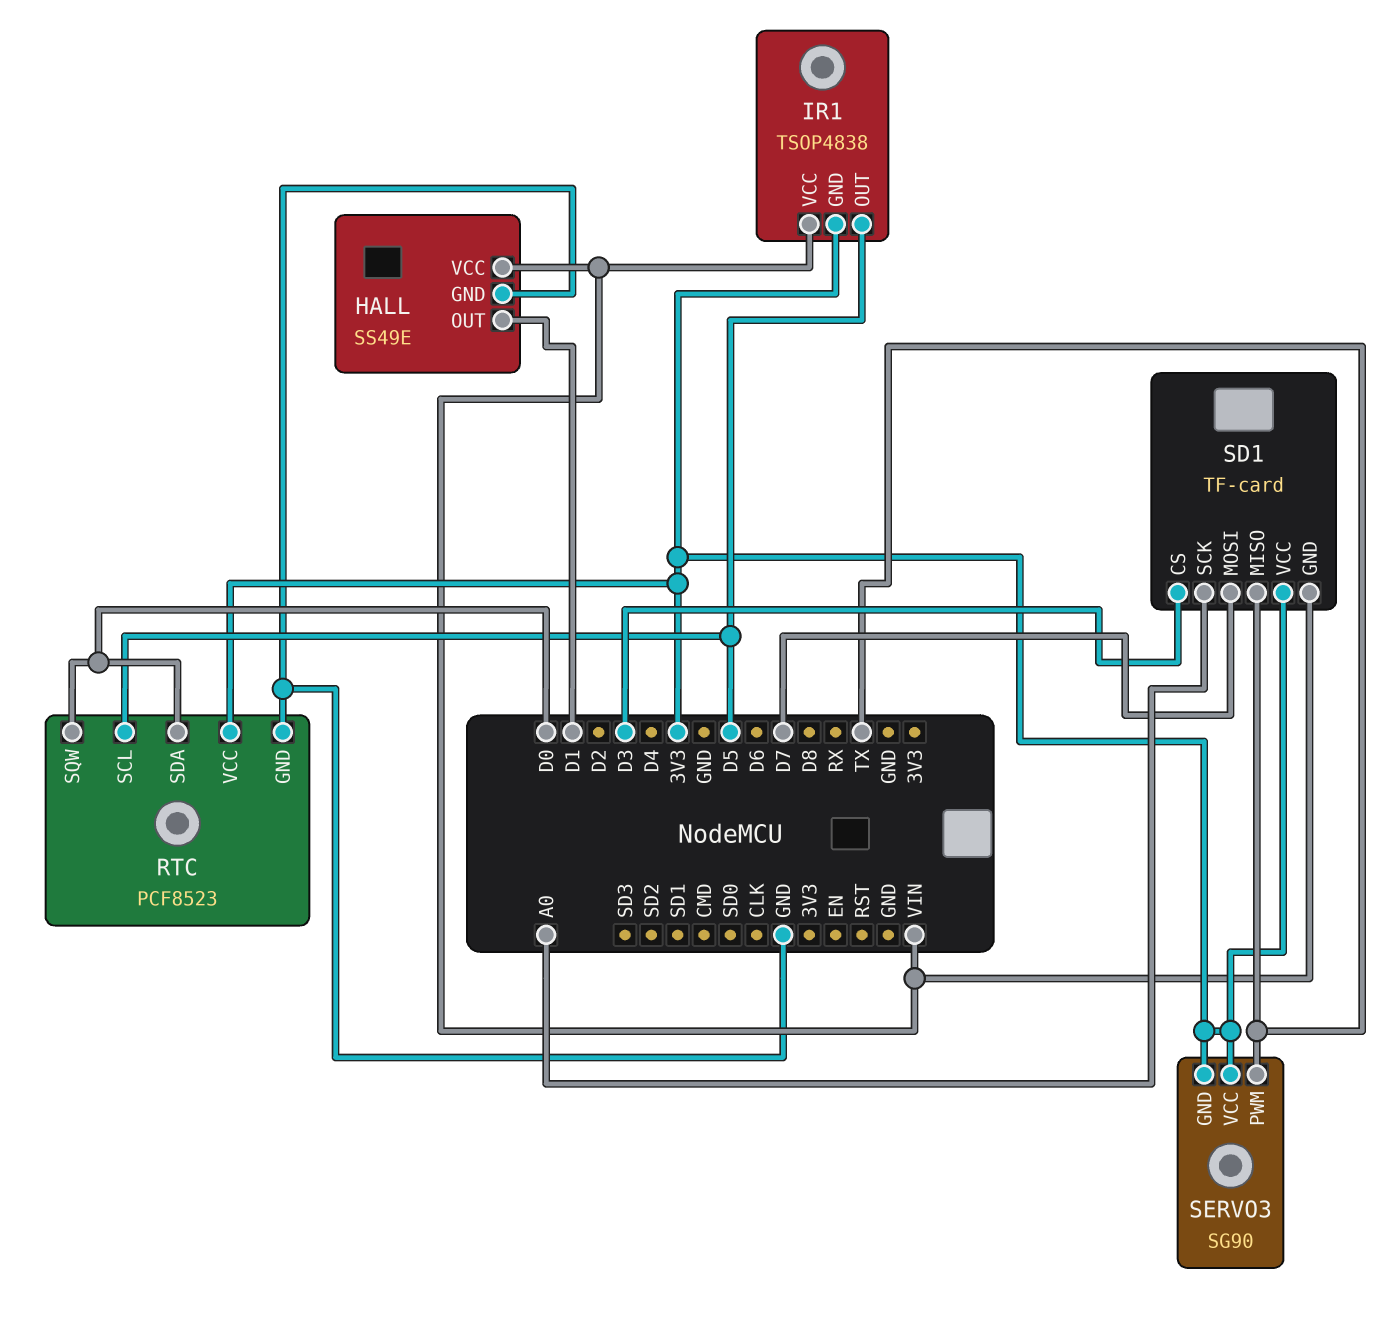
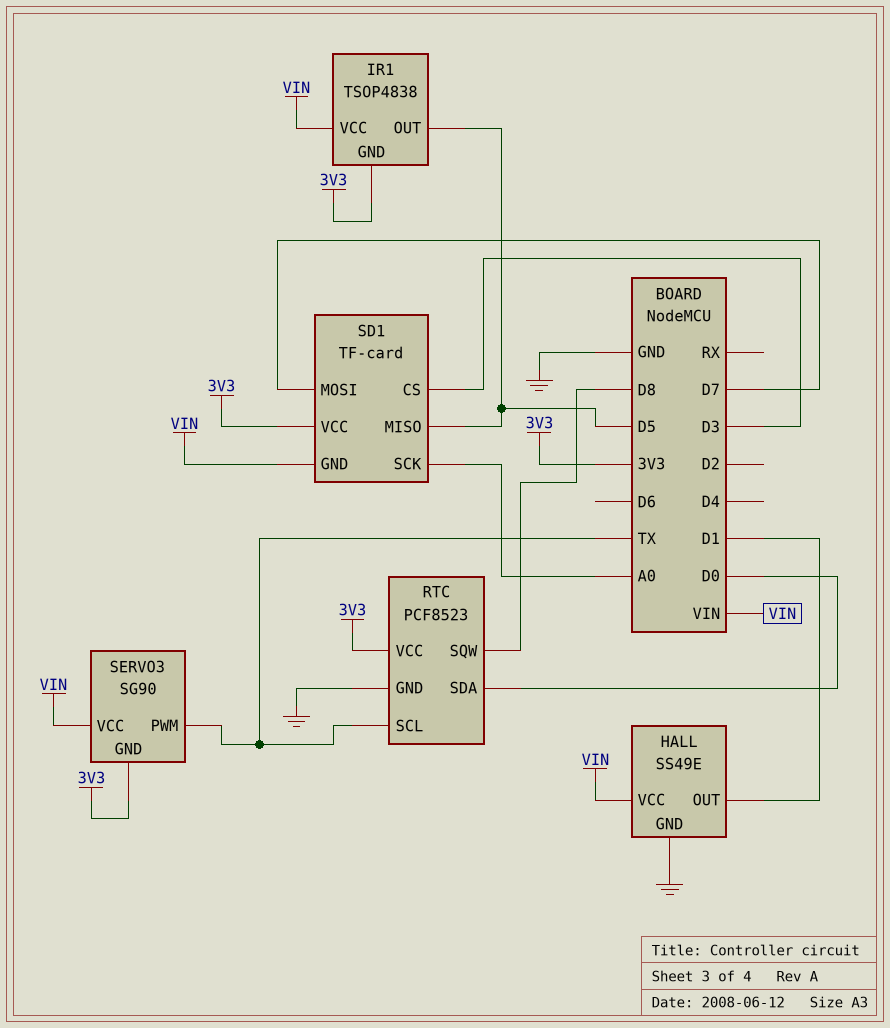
RTC pin SCL: D5 -> TX
RTC pin SQW: D0 -> D8
SD1 pin MISO: TX -> D5
SERVO3 pin VCC: 3V3 -> VIN

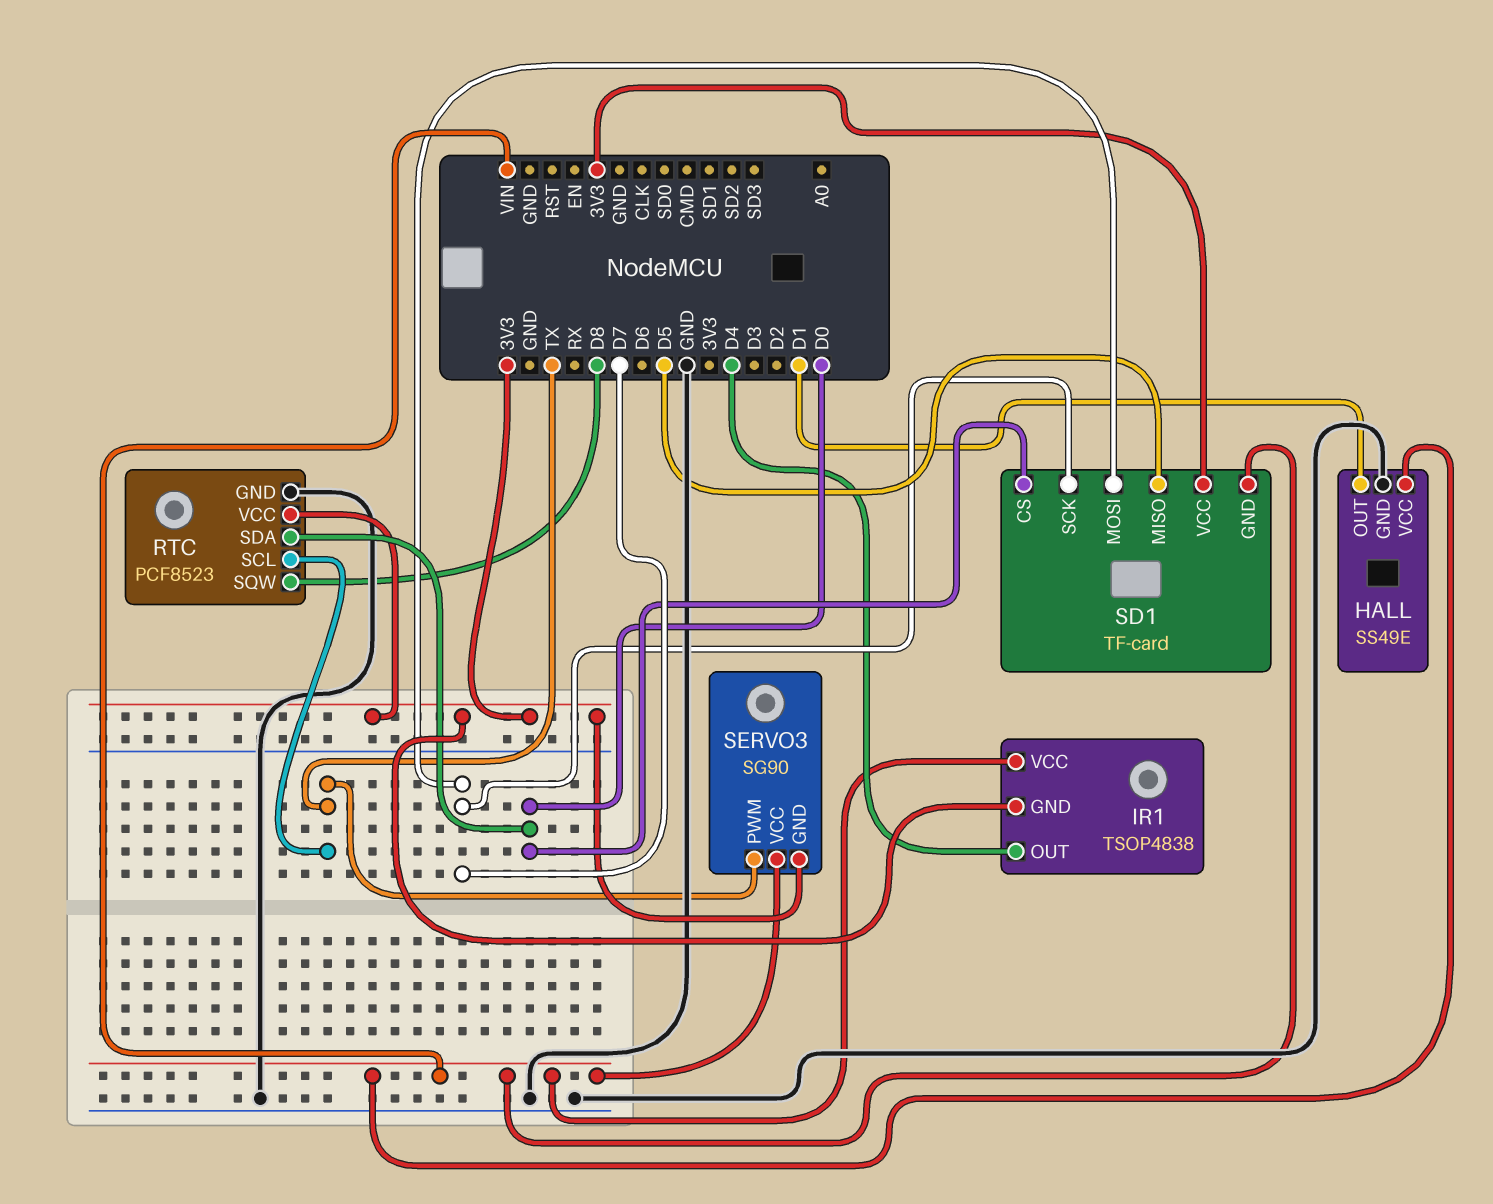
IR1 pin OUT: D5 -> D4
SD1 pin CS: D3 -> D0
SD1 pin SCK: A0 -> D7

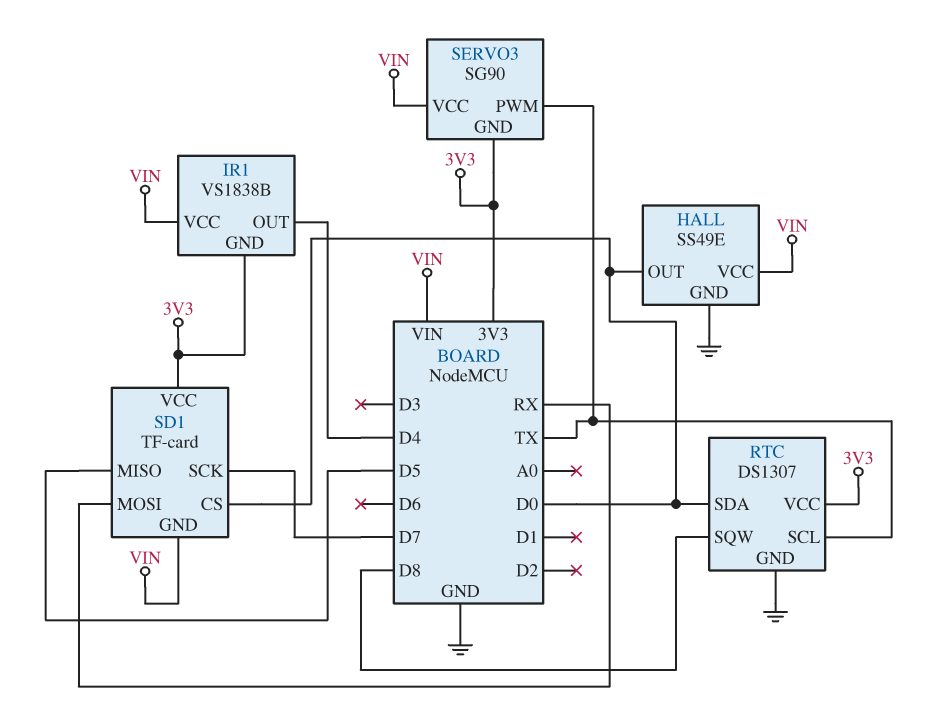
HALL pin OUT: D1 -> D0
IR1: TSOP4838 -> VS1838B
RTC: PCF8523 -> DS1307
SD1 pin MOSI: D7 -> RX

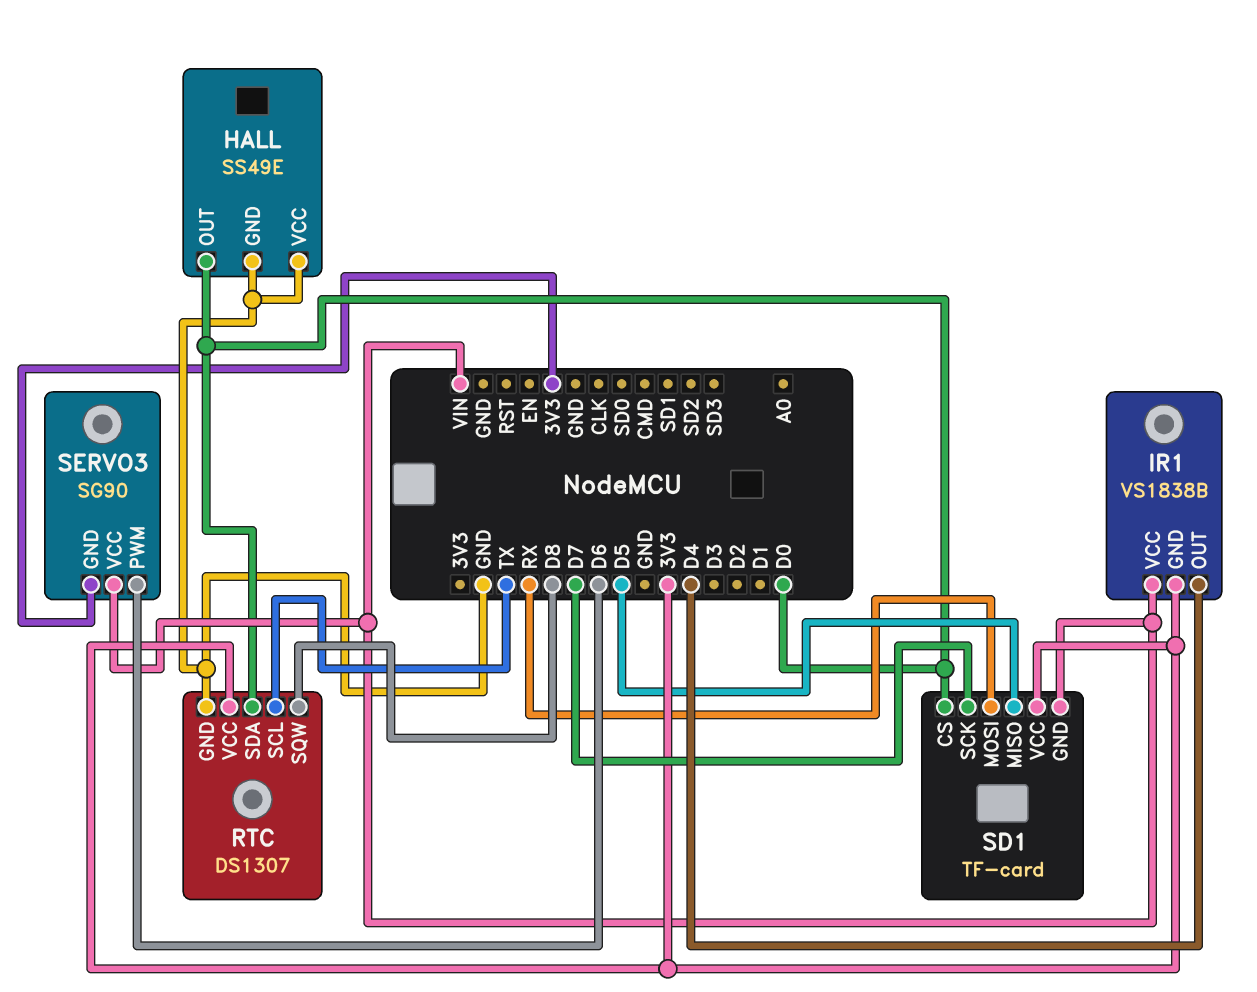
HALL pin VCC: VIN -> GND
SERVO3 pin PWM: TX -> D6

